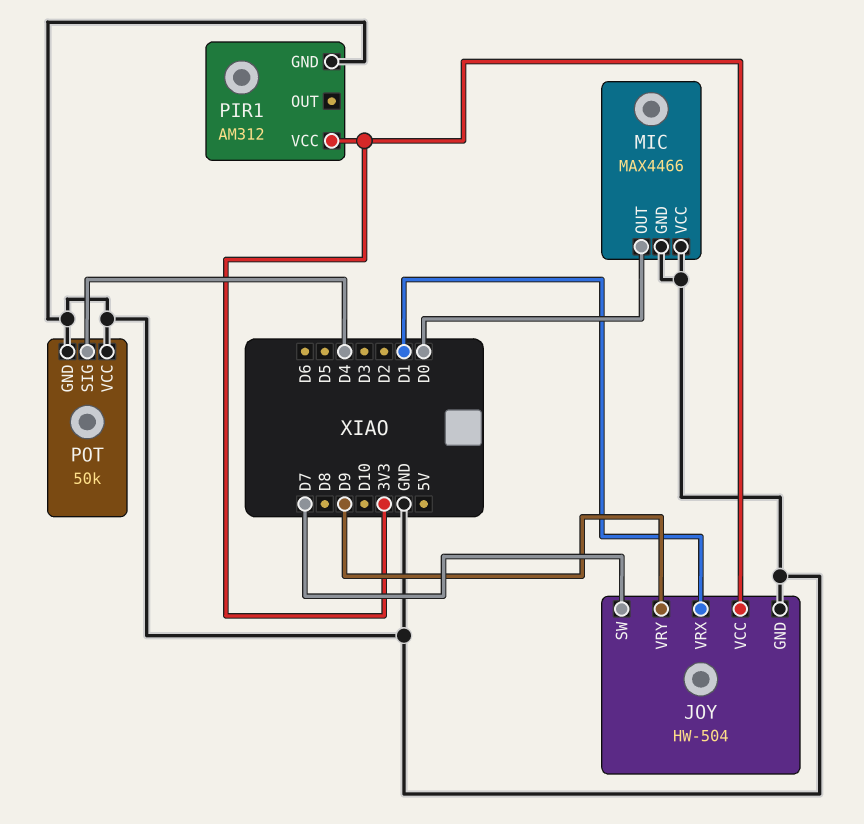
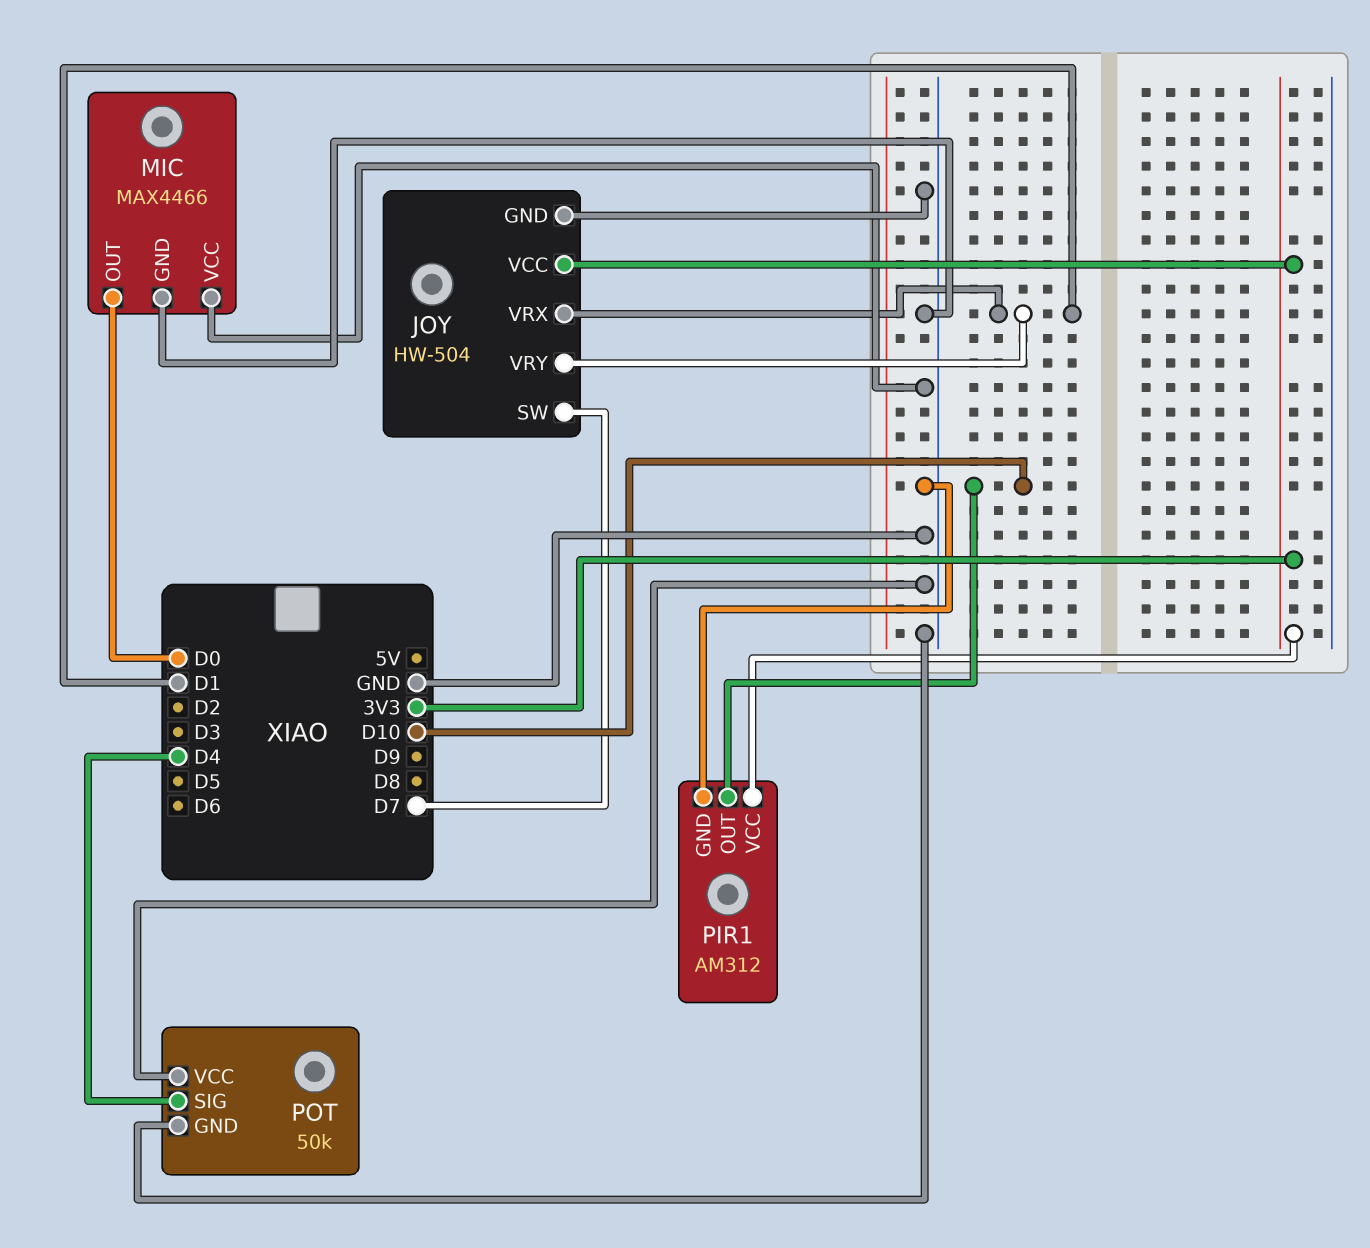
JOY pin VRY: D9 -> D1
PIR1 pin OUT: none -> D10

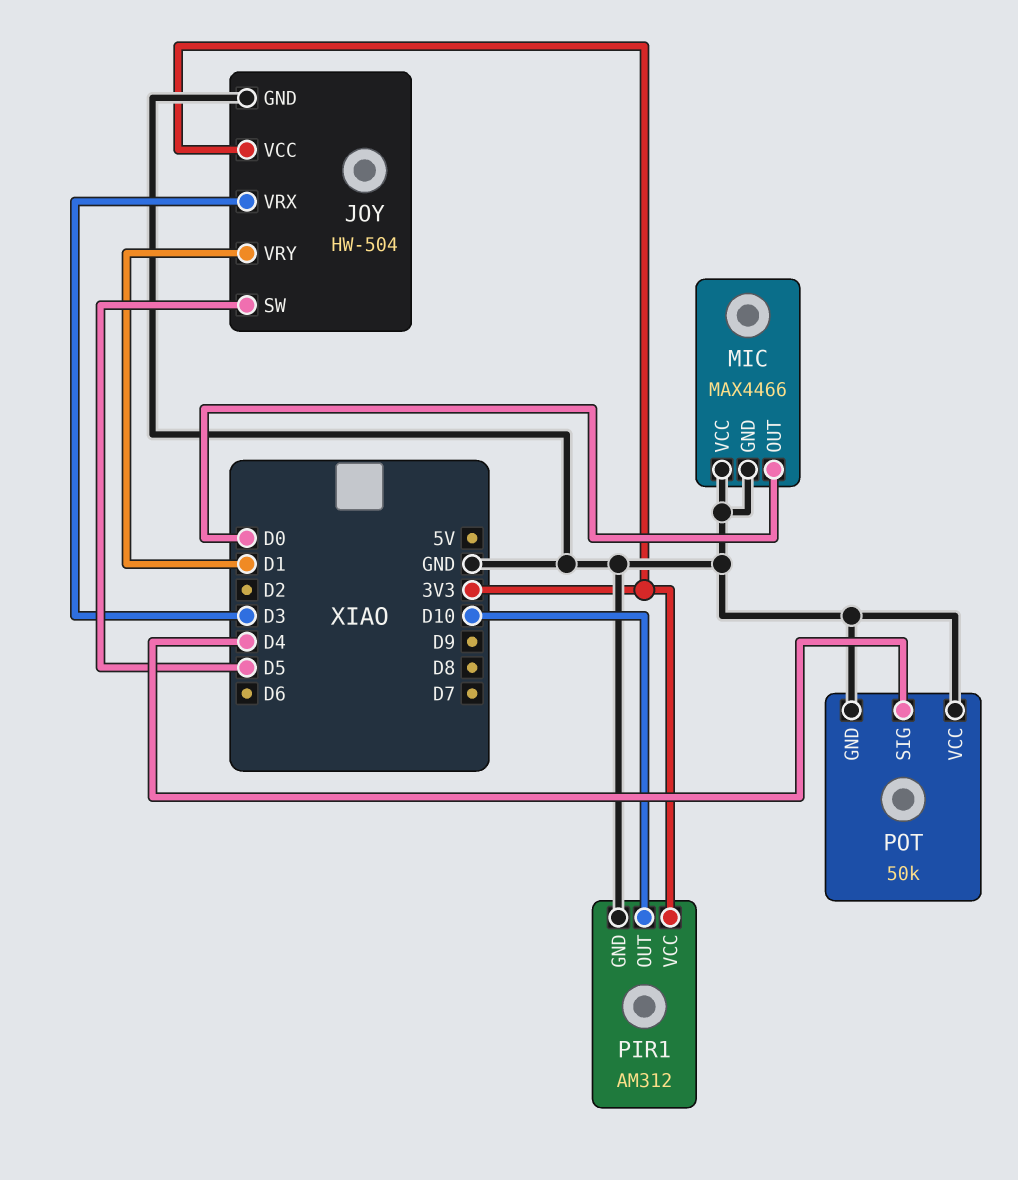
JOY pin SW: D7 -> D5
JOY pin VRX: D1 -> D3

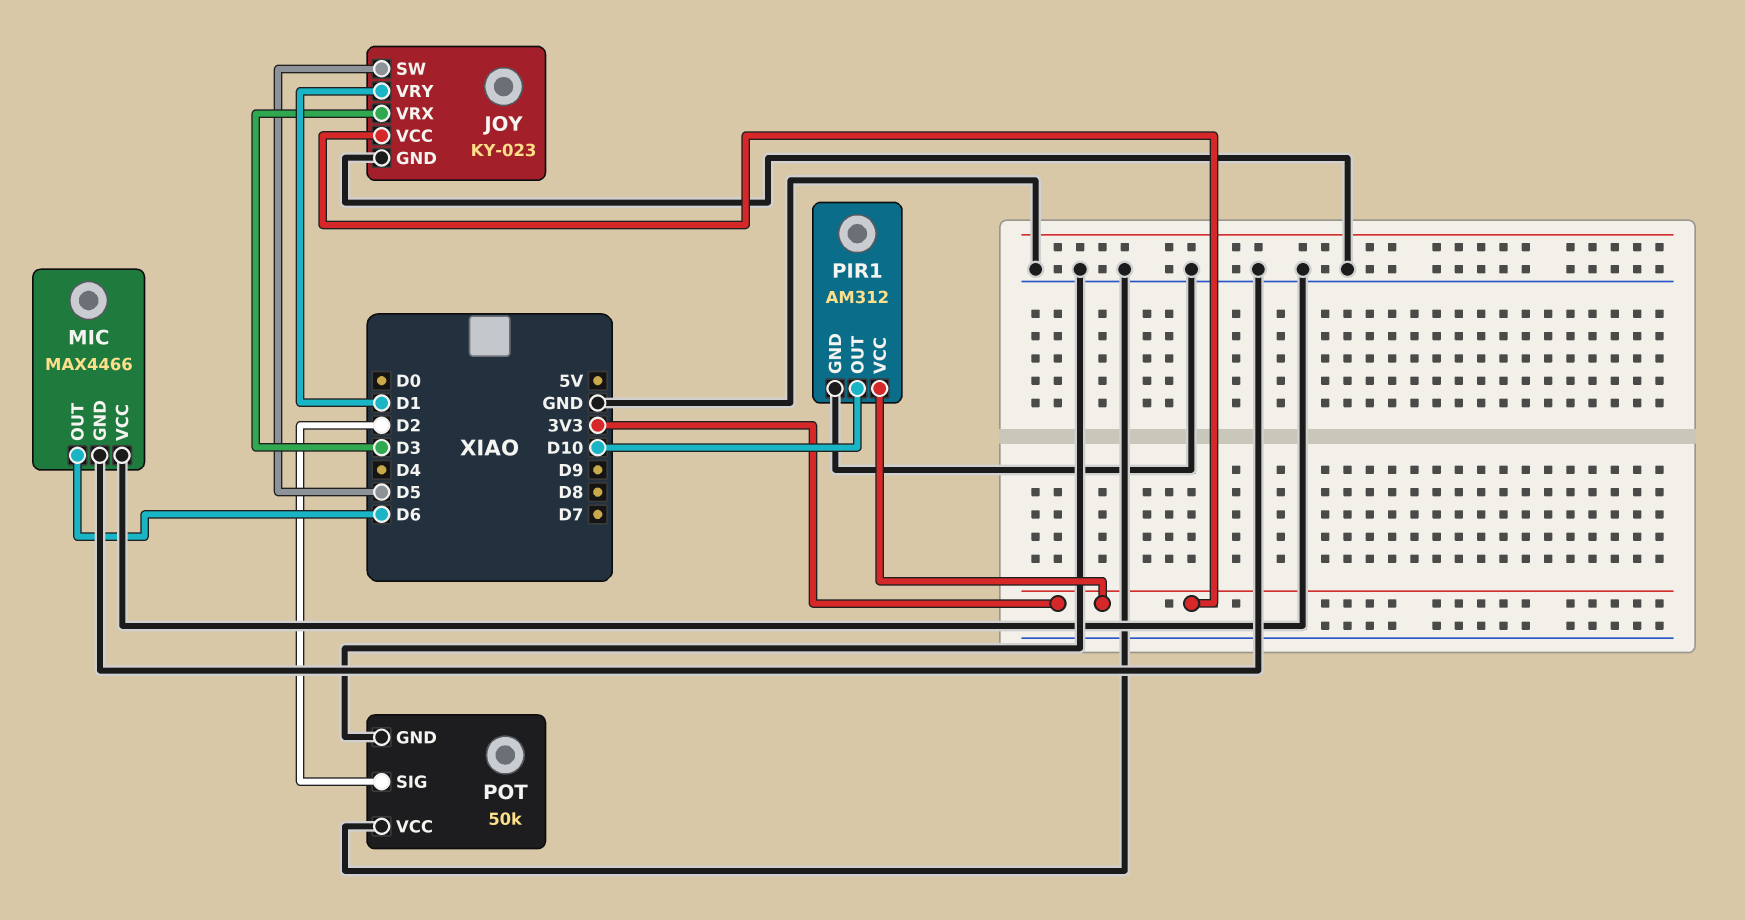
JOY: HW-504 -> KY-023
MIC pin OUT: D0 -> D6
POT pin SIG: D4 -> D2

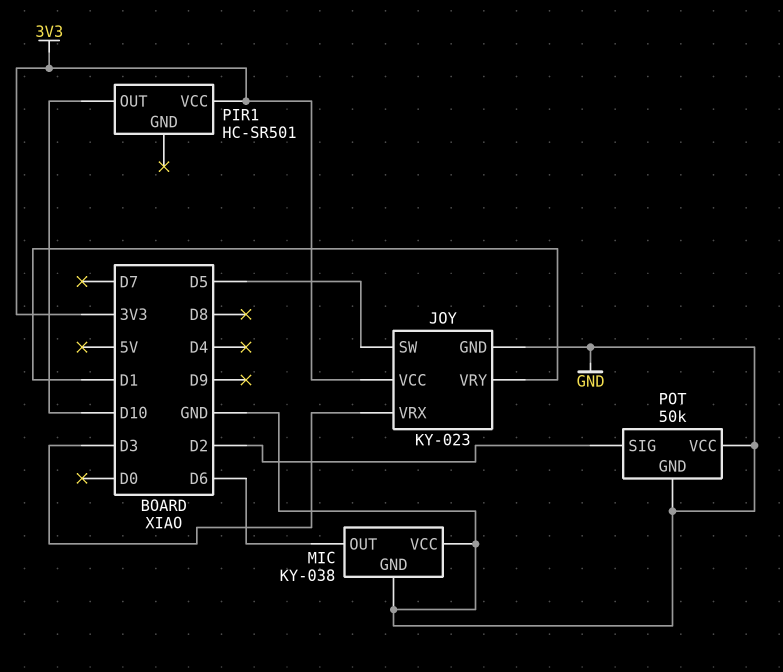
MIC: MAX4466 -> KY-038
PIR1: AM312 -> HC-SR501
PIR1 pin GND: GND -> none

